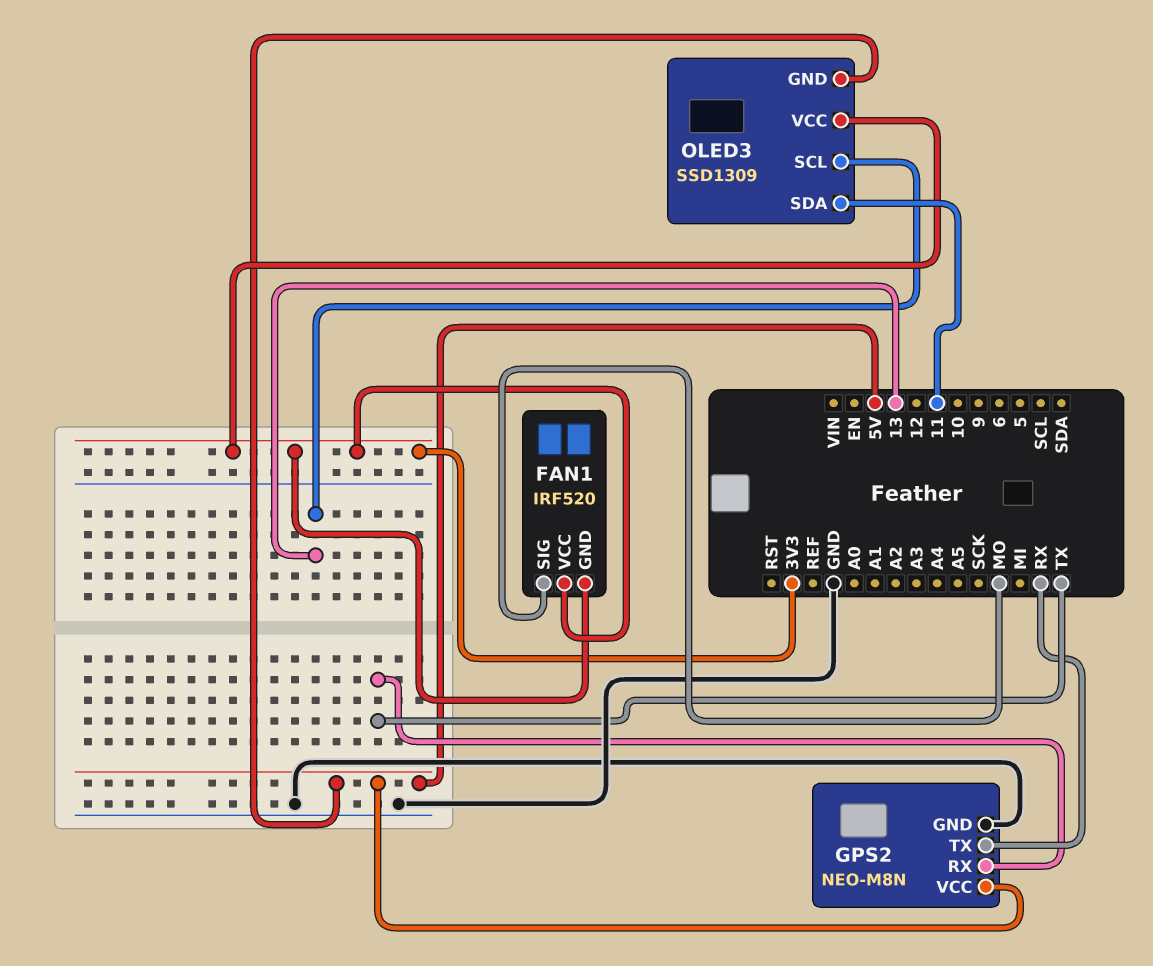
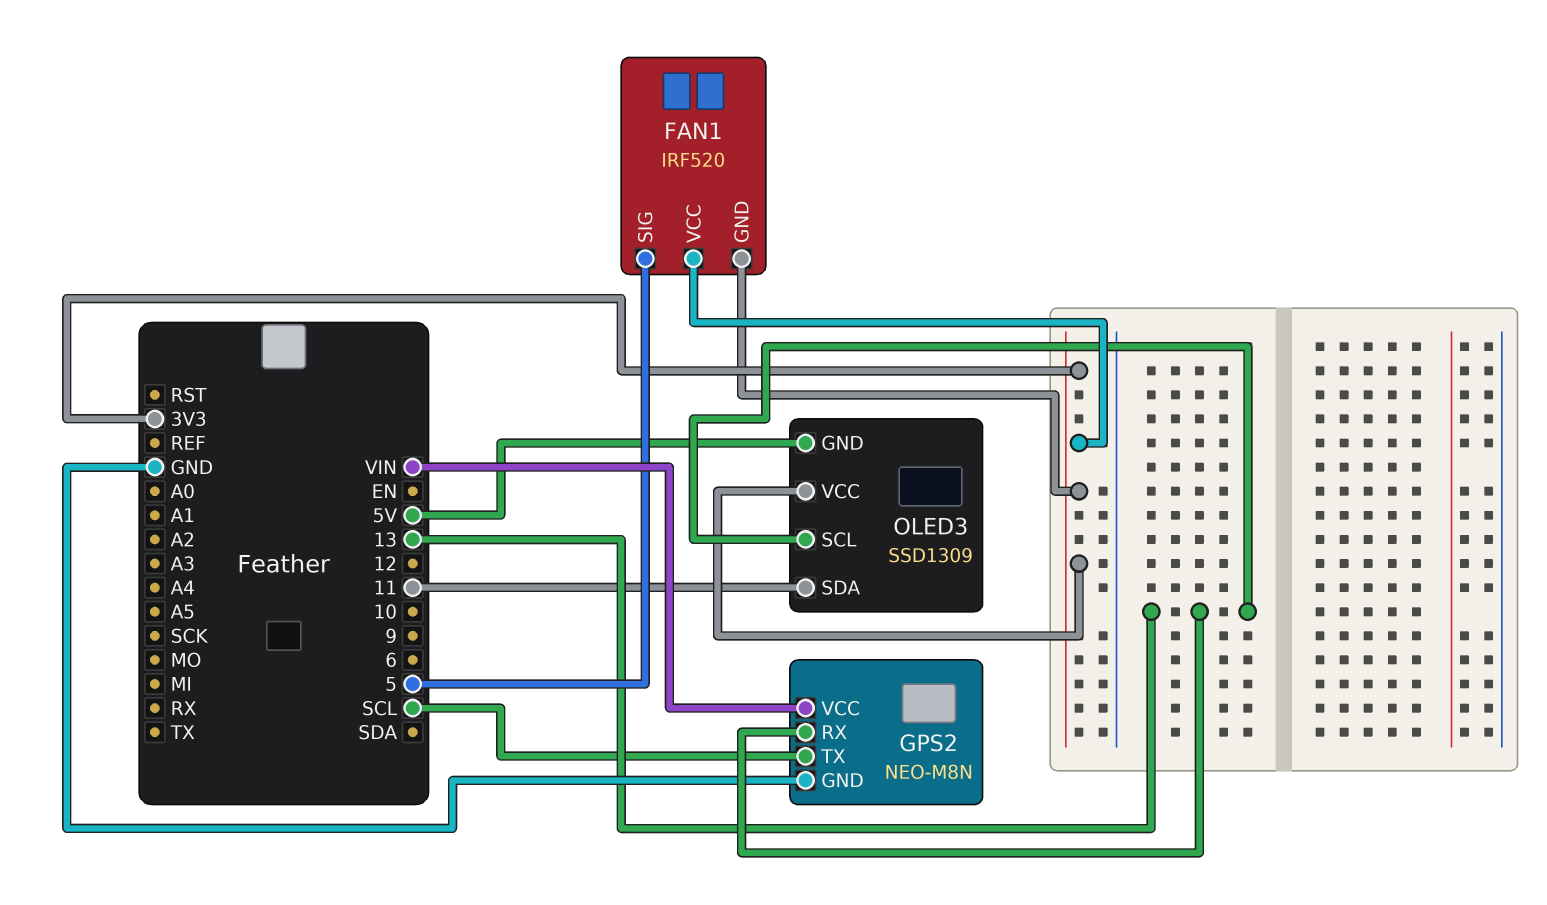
FAN1 pin SIG: MO -> 5
GPS2 pin RX: TX -> 13
GPS2 pin TX: RX -> SCL
GPS2 pin VCC: 5V -> VIN

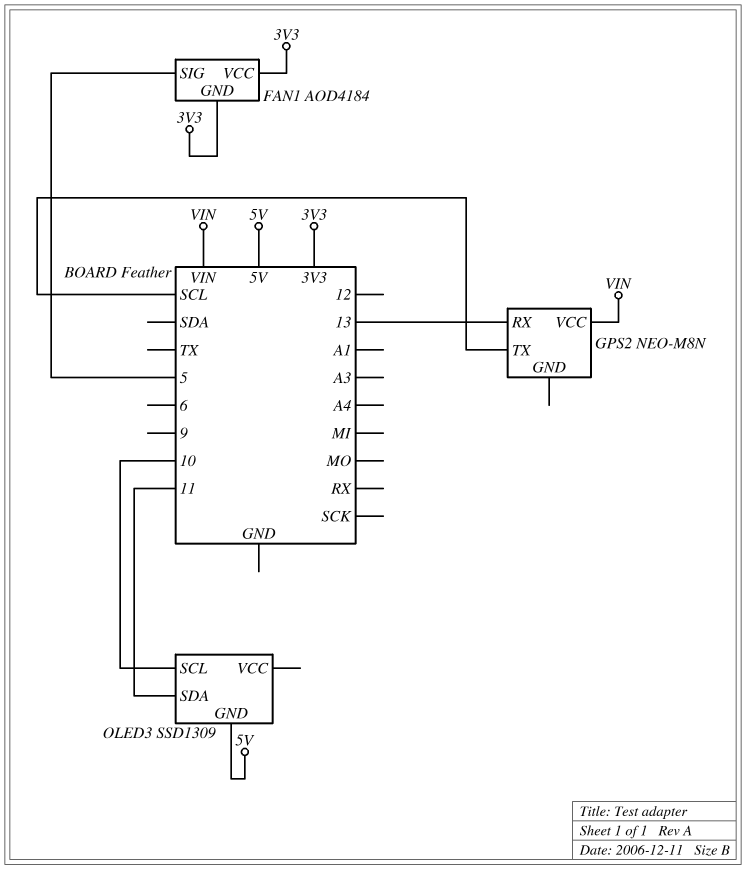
FAN1: IRF520 -> AOD4184
GPS2 pin GND: GND -> none
OLED3 pin SCL: 13 -> 10
OLED3 pin VCC: 3V3 -> none

